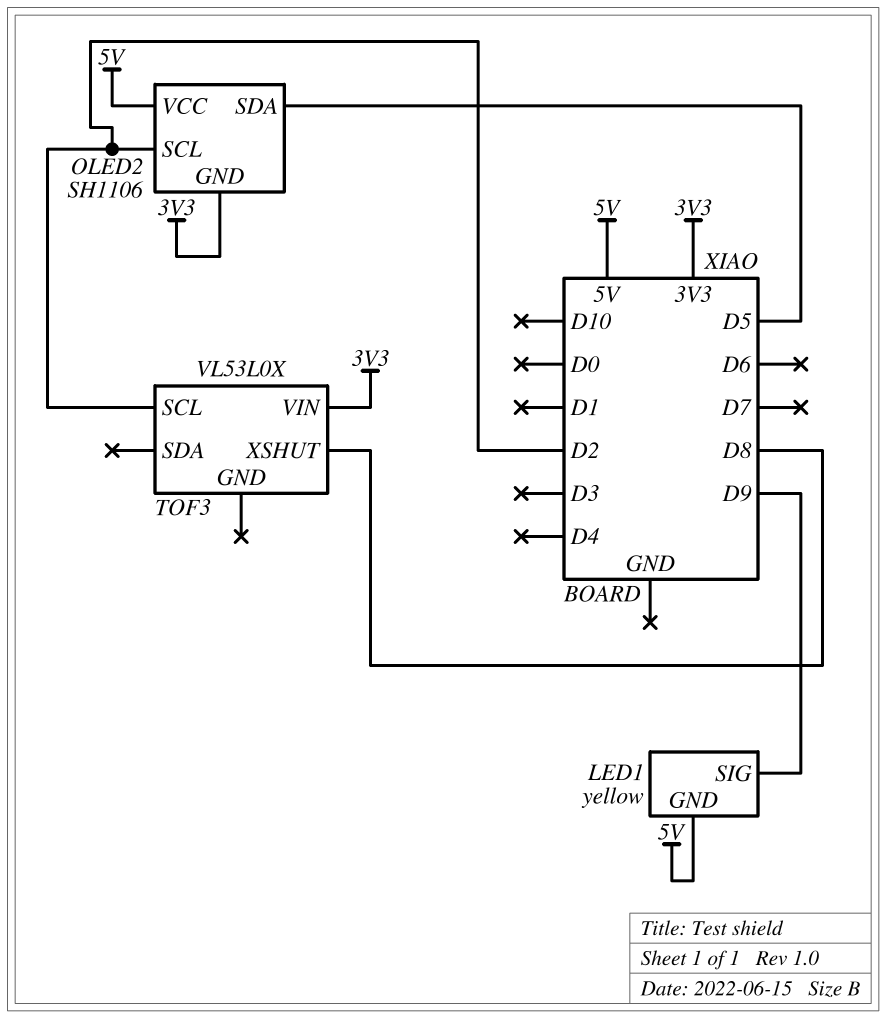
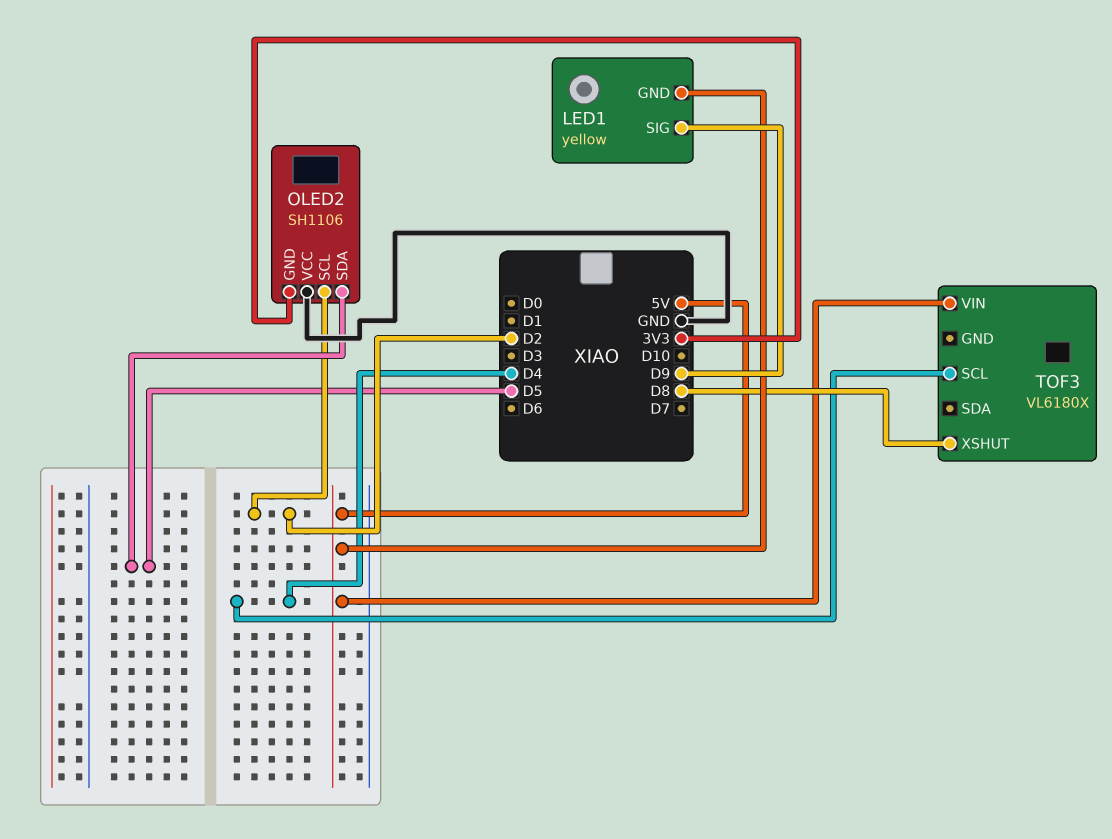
OLED2 pin VCC: 5V -> GND
TOF3: VL53L0X -> VL6180X
TOF3 pin SCL: D2 -> D4
TOF3 pin VIN: 3V3 -> 5V

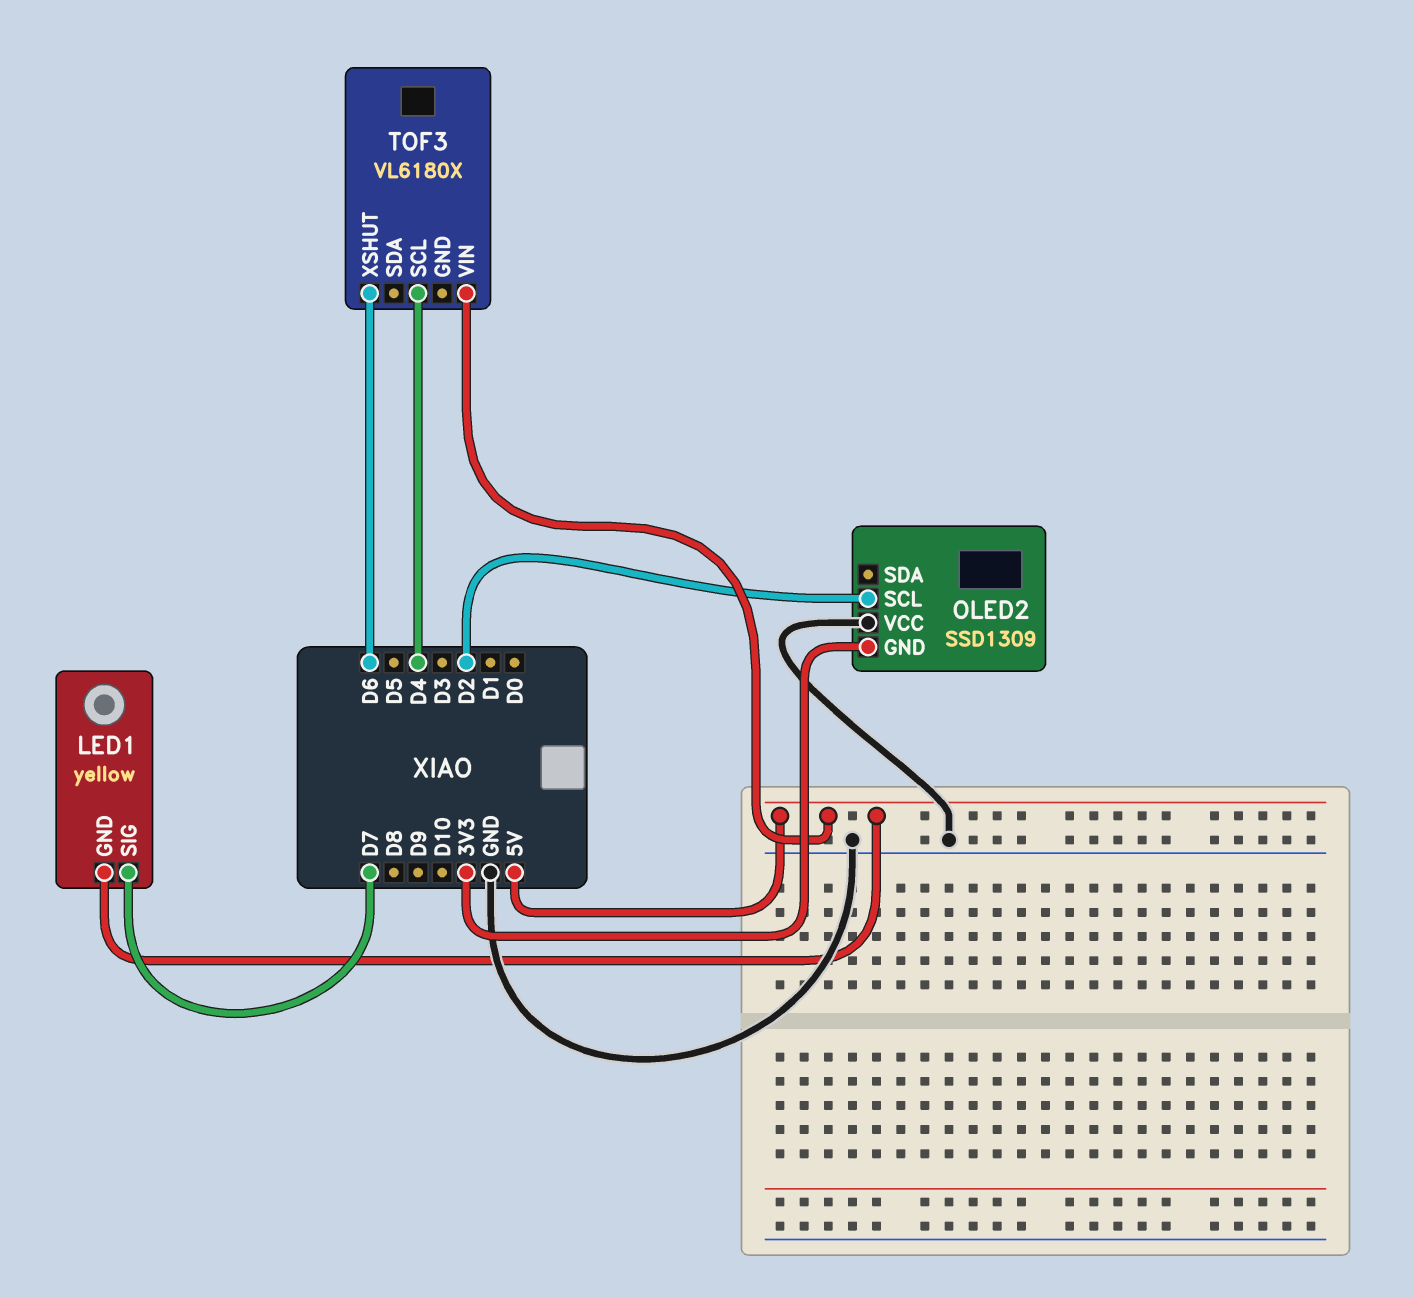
LED1 pin SIG: D9 -> D7
OLED2: SH1106 -> SSD1309
OLED2 pin SDA: D5 -> none
TOF3 pin XSHUT: D8 -> D6

